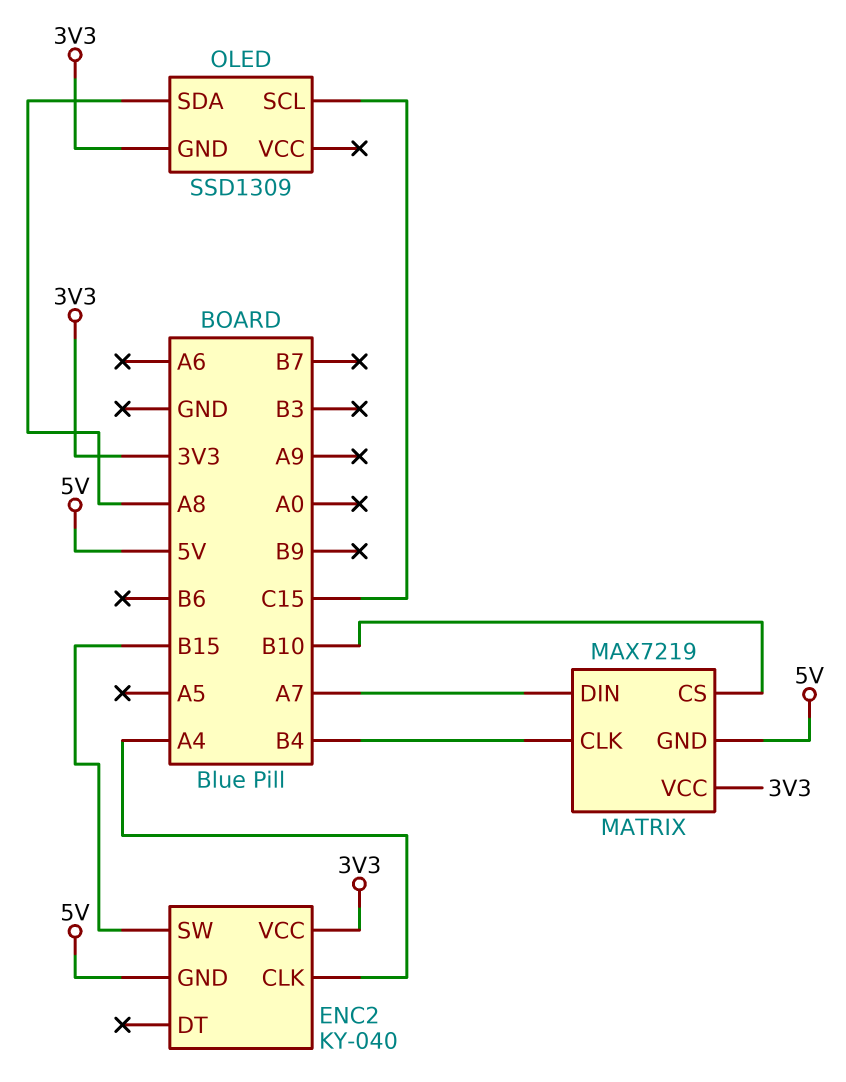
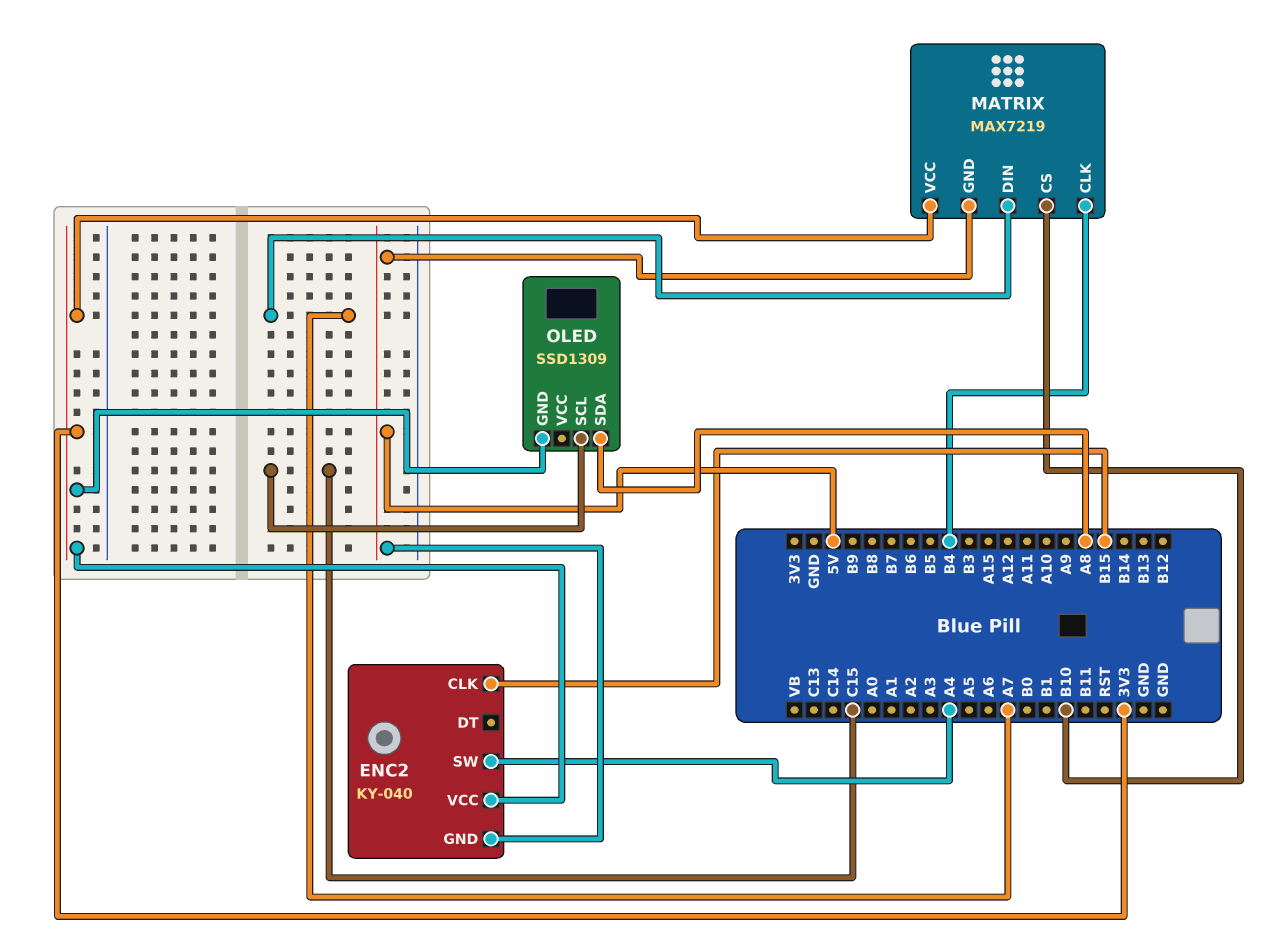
ENC2 pin CLK: A4 -> B15
ENC2 pin SW: B15 -> A4

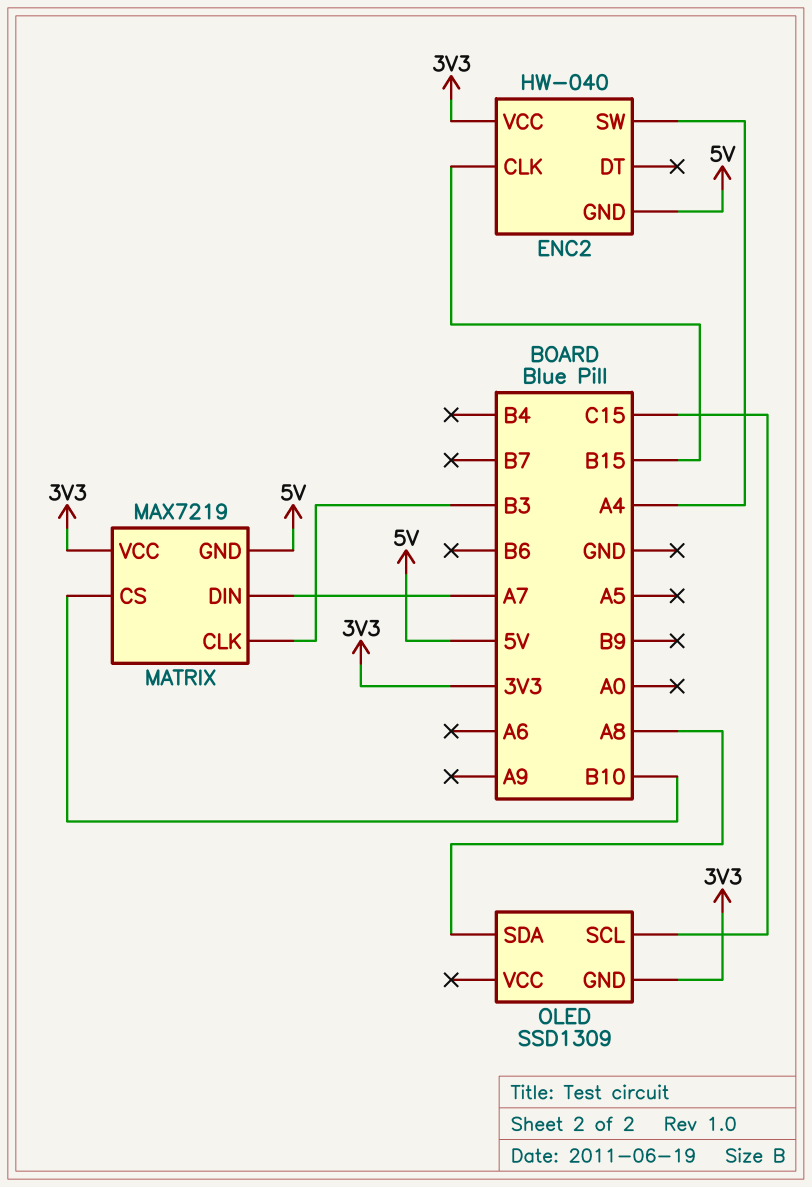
ENC2: KY-040 -> HW-040
MATRIX pin CLK: B4 -> B3

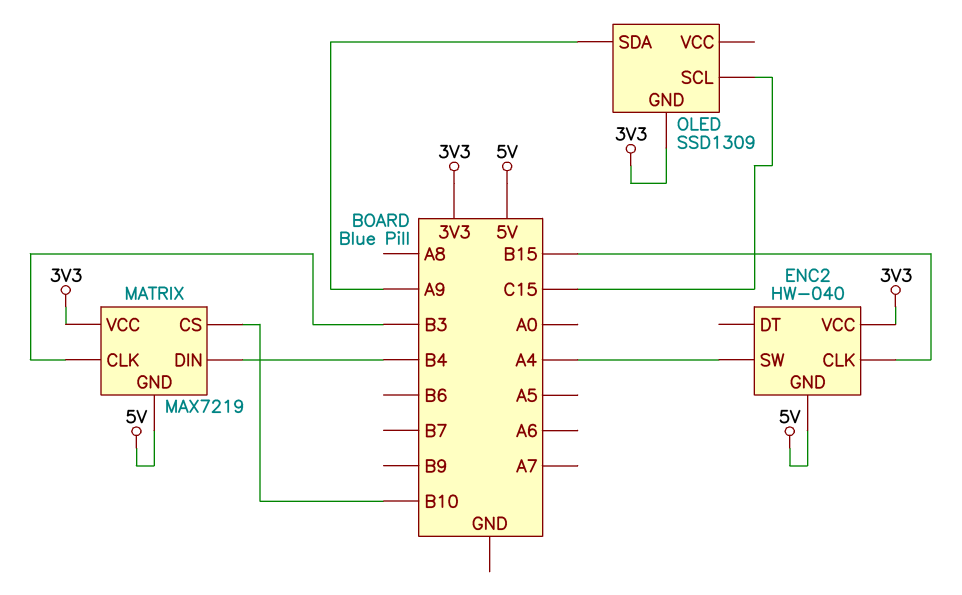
MATRIX pin DIN: A7 -> B4
OLED pin SDA: A8 -> A9

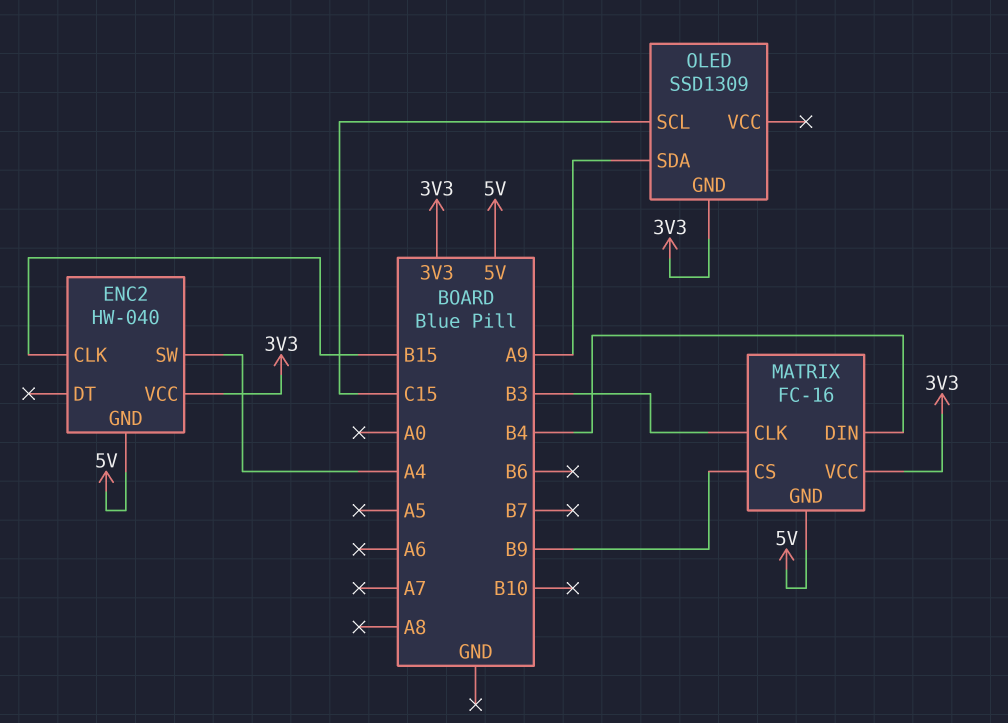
MATRIX: MAX7219 -> FC-16
MATRIX pin CS: B10 -> B9

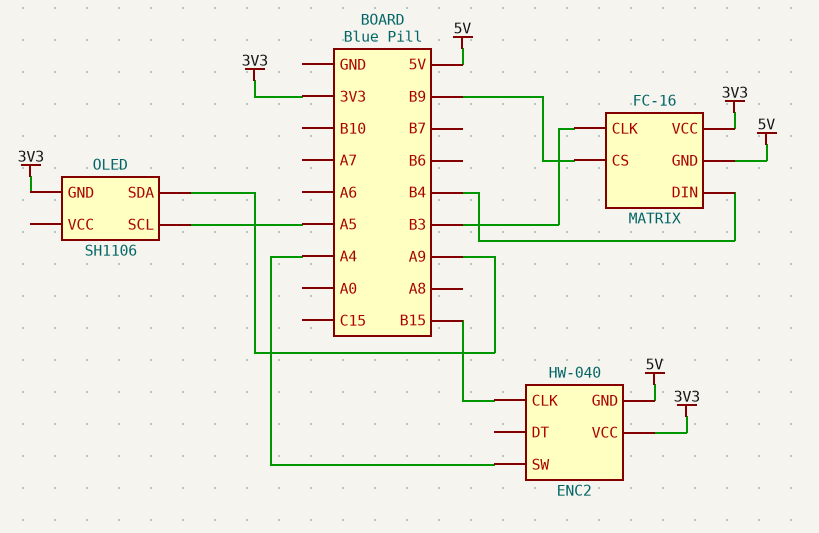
OLED: SSD1309 -> SH1106
OLED pin SCL: C15 -> A5

